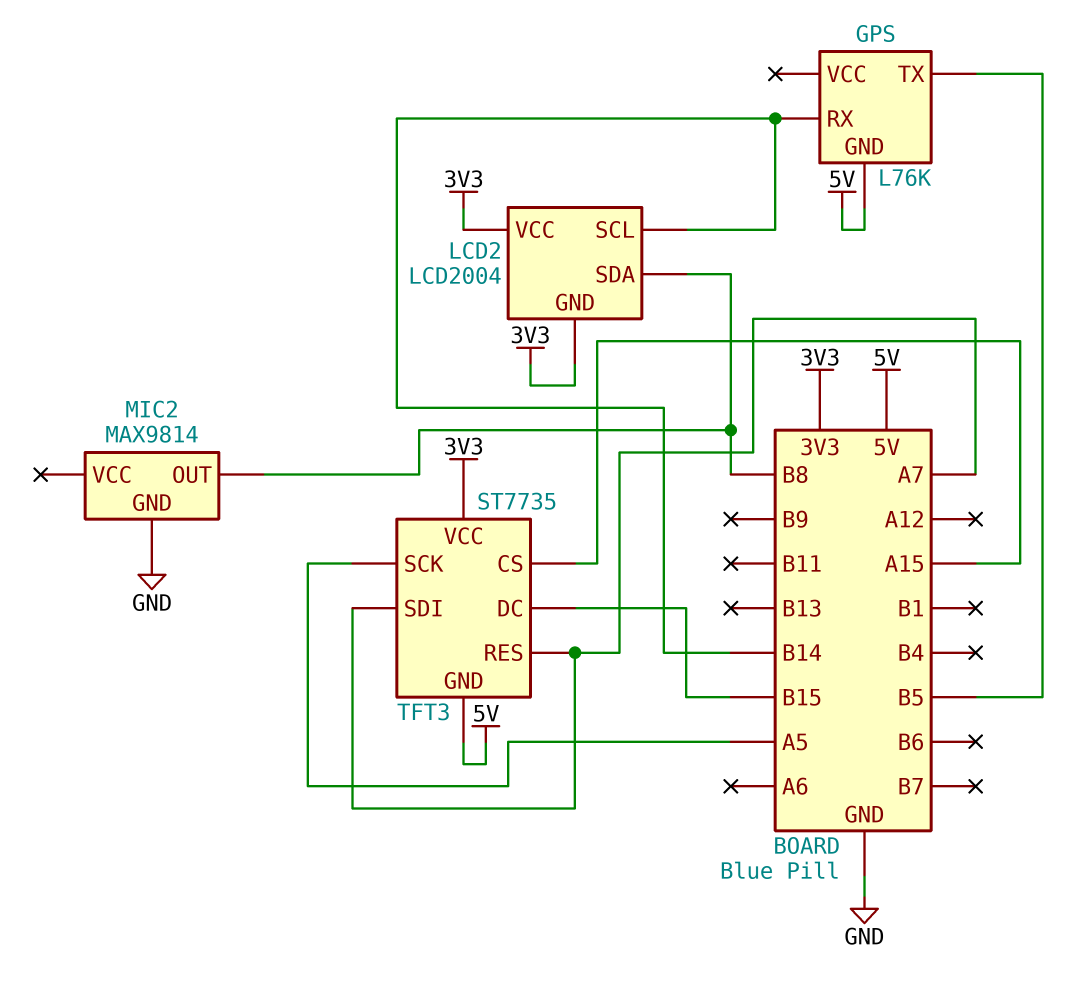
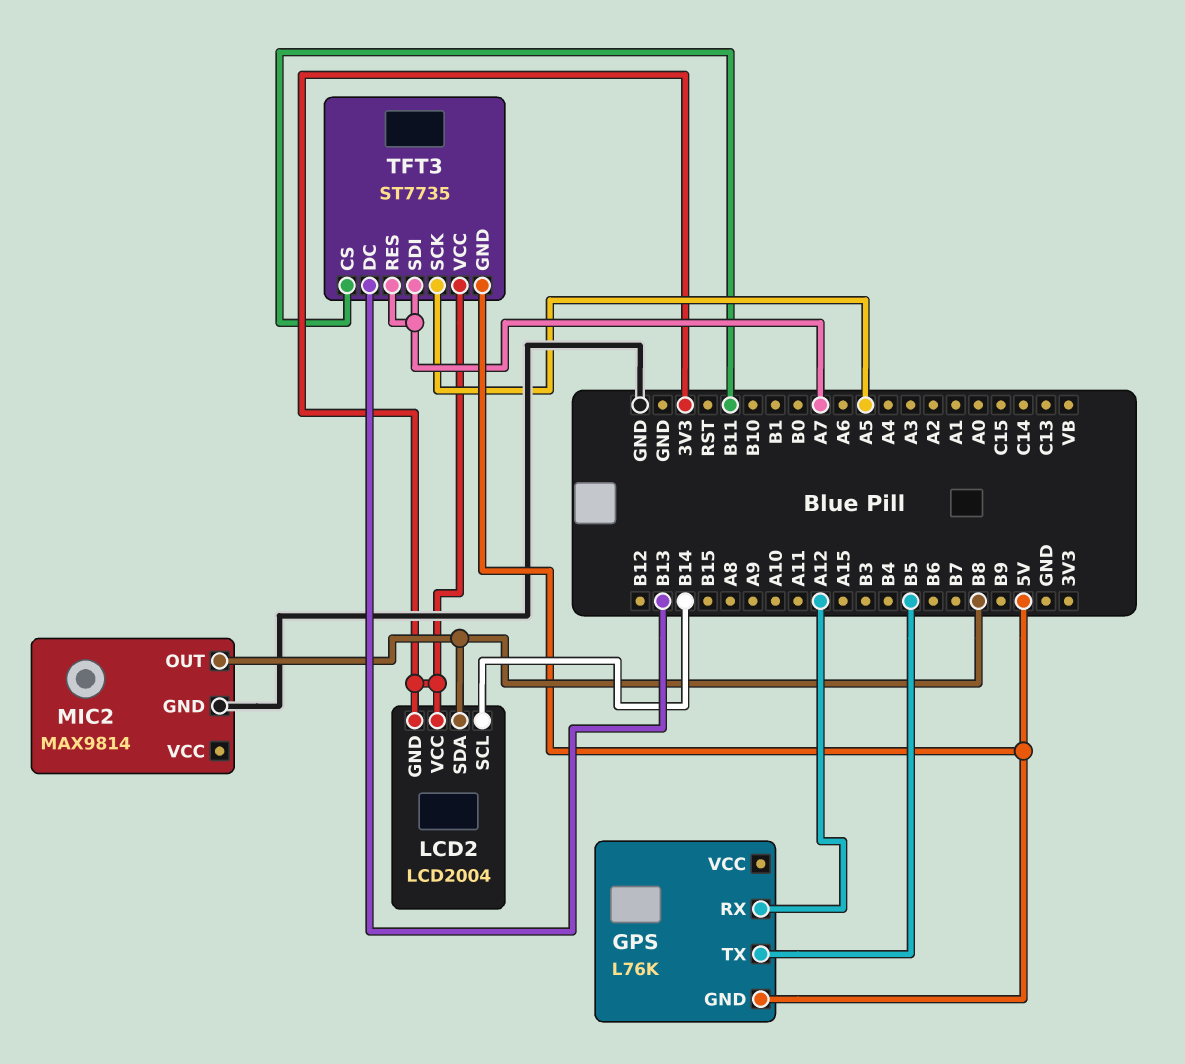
GPS pin RX: B14 -> A12
TFT3 pin CS: A15 -> B11
TFT3 pin DC: B15 -> B13

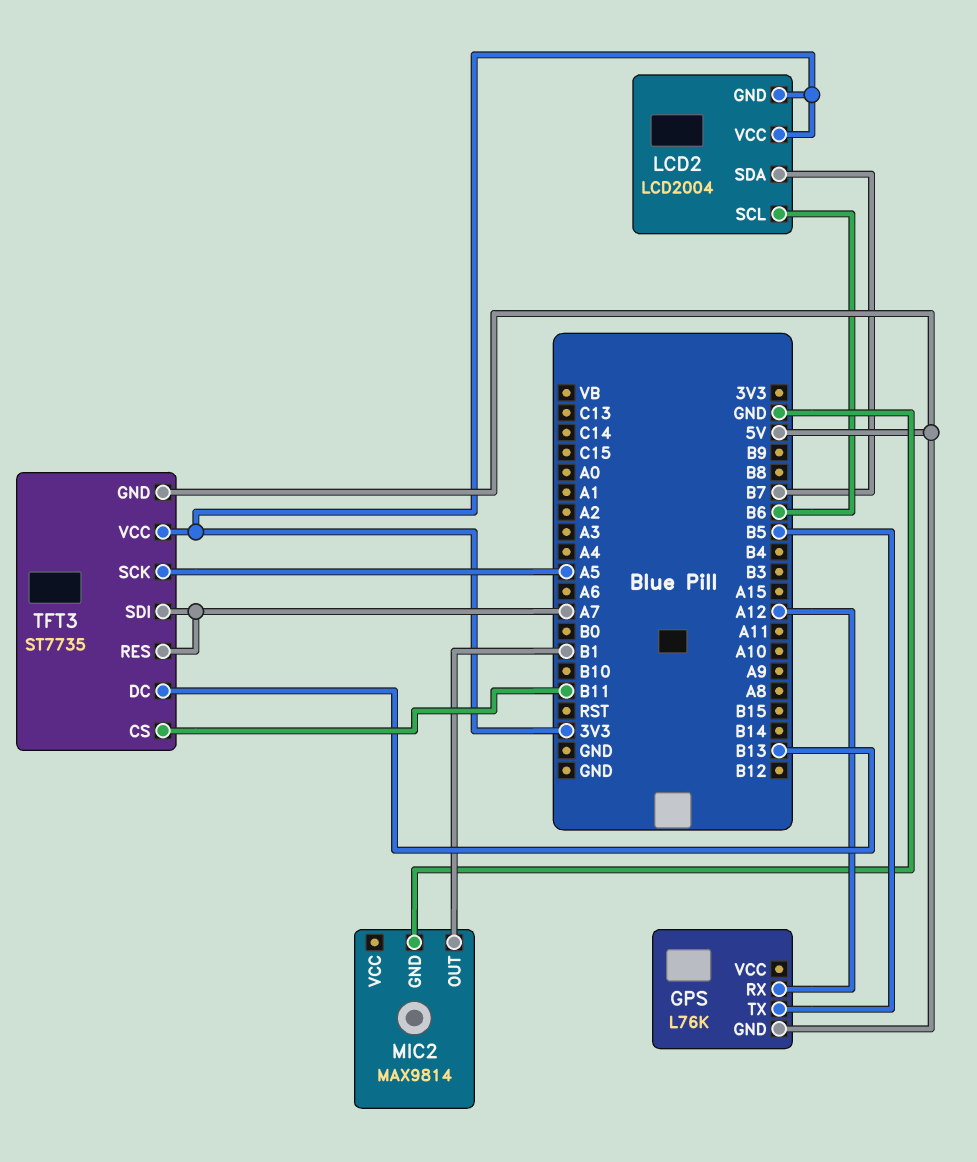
LCD2 pin SCL: B14 -> B6
LCD2 pin SDA: B8 -> B7
MIC2 pin OUT: B8 -> B1

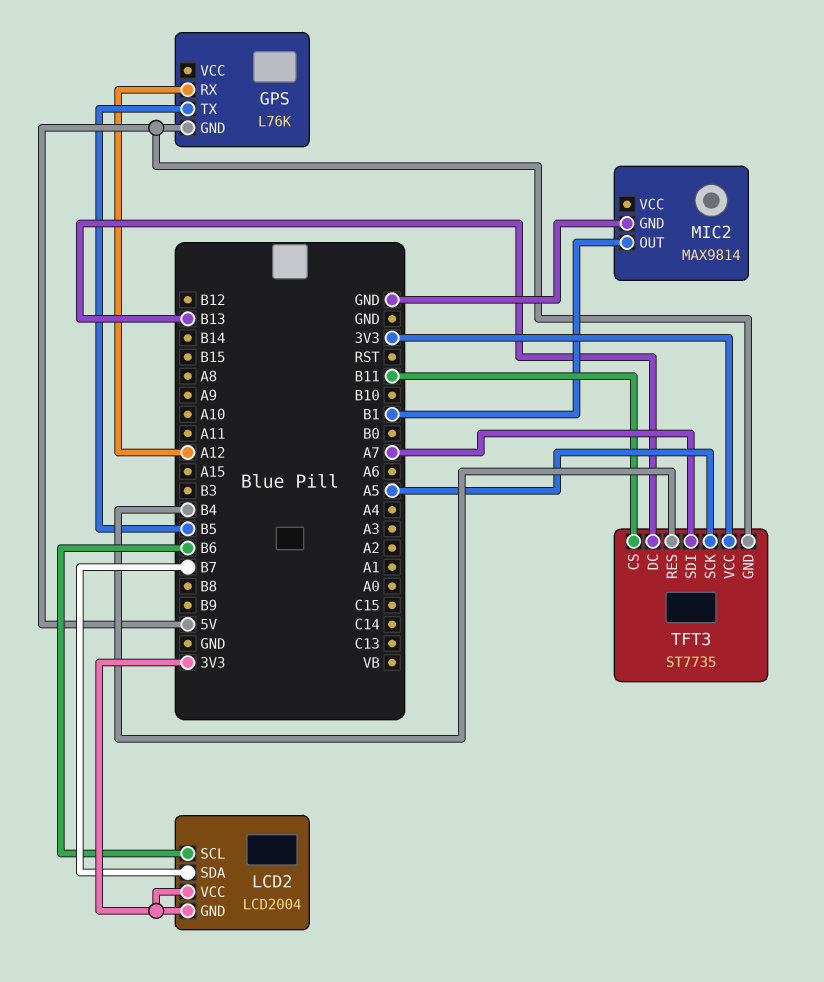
TFT3 pin RES: A7 -> B4

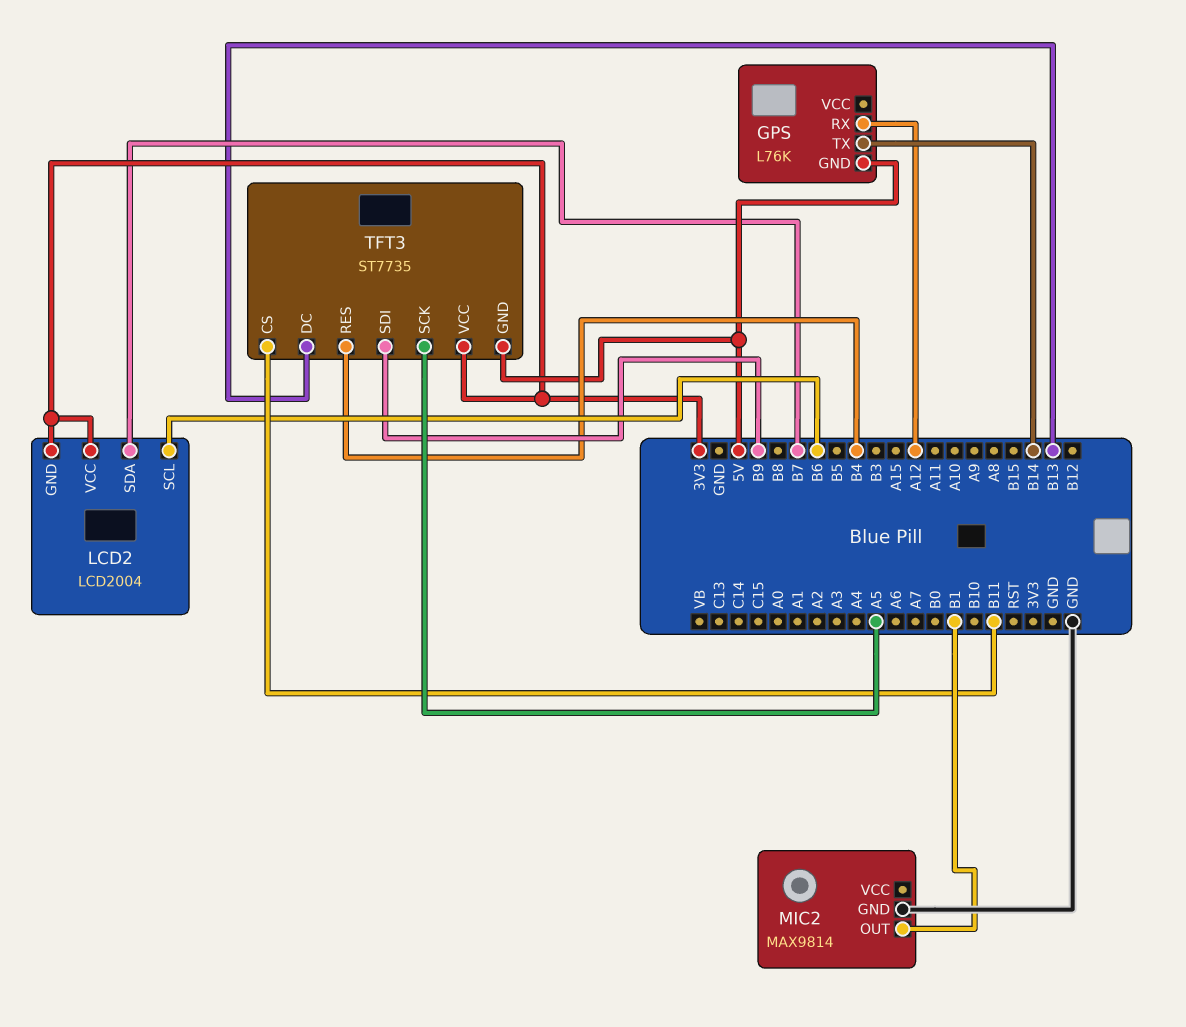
GPS pin TX: B5 -> B14
TFT3 pin SDI: A7 -> B9

